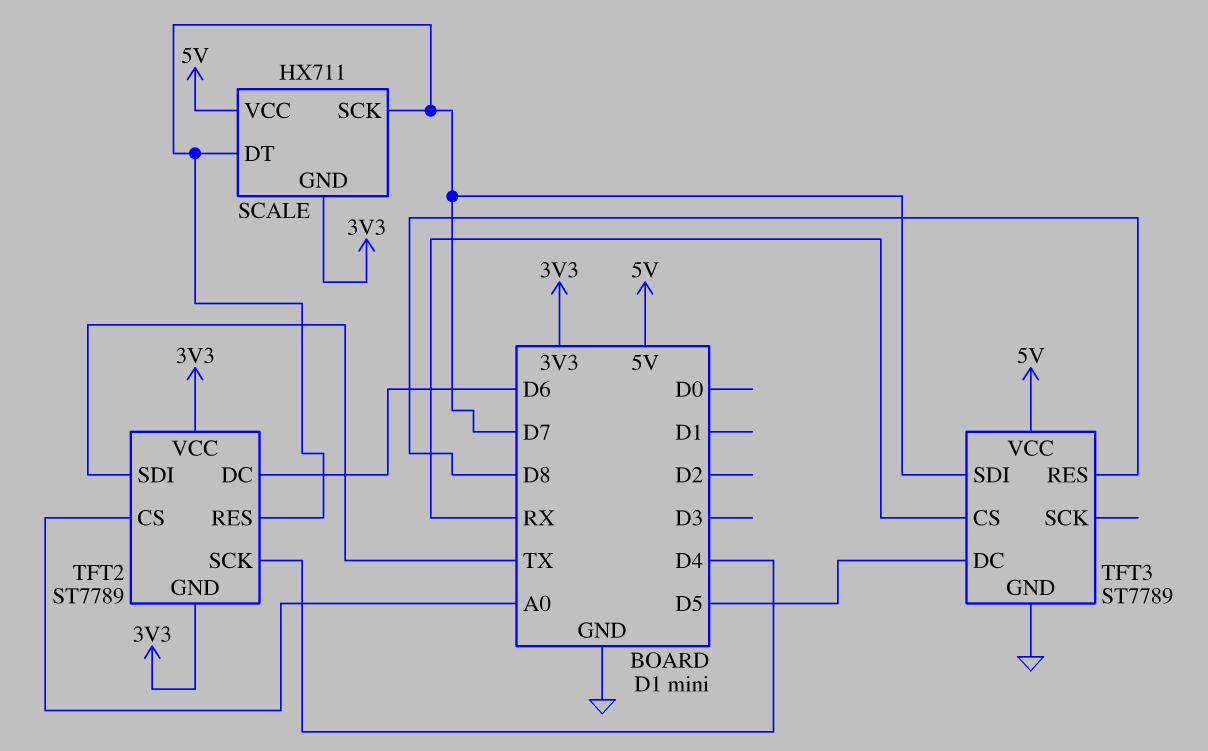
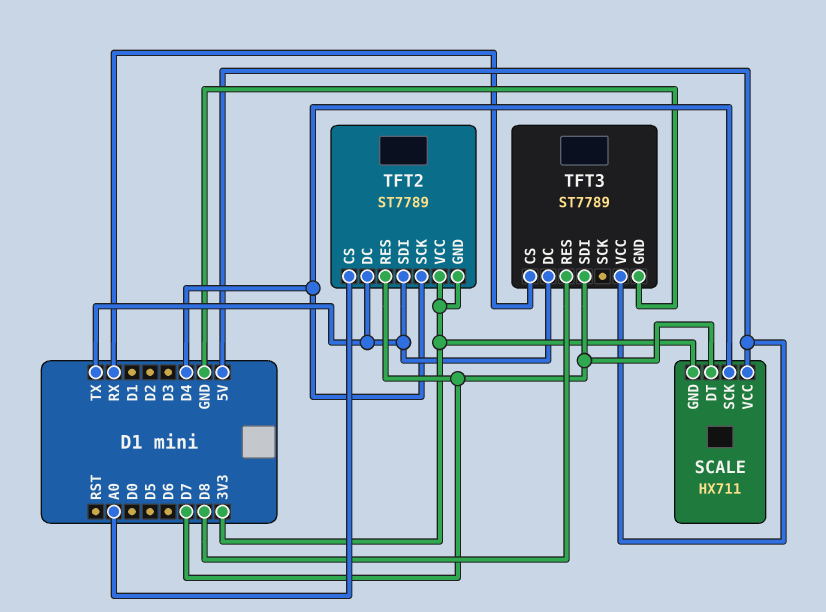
SCALE pin SCK: D7 -> D4
TFT2 pin DC: D6 -> TX
TFT3 pin DC: D5 -> TX

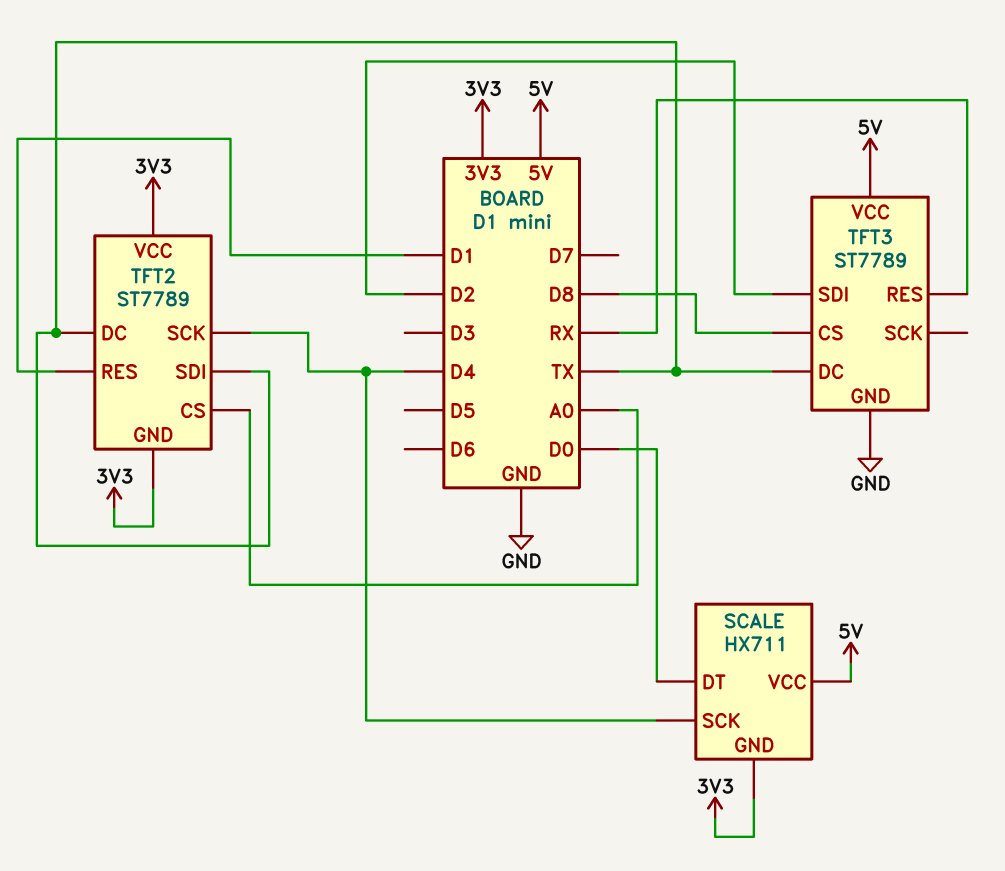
SCALE pin DT: D7 -> D0
TFT2 pin RES: D7 -> D1
TFT3 pin CS: RX -> D8
TFT3 pin RES: D8 -> RX
TFT3 pin SDI: D7 -> D2

